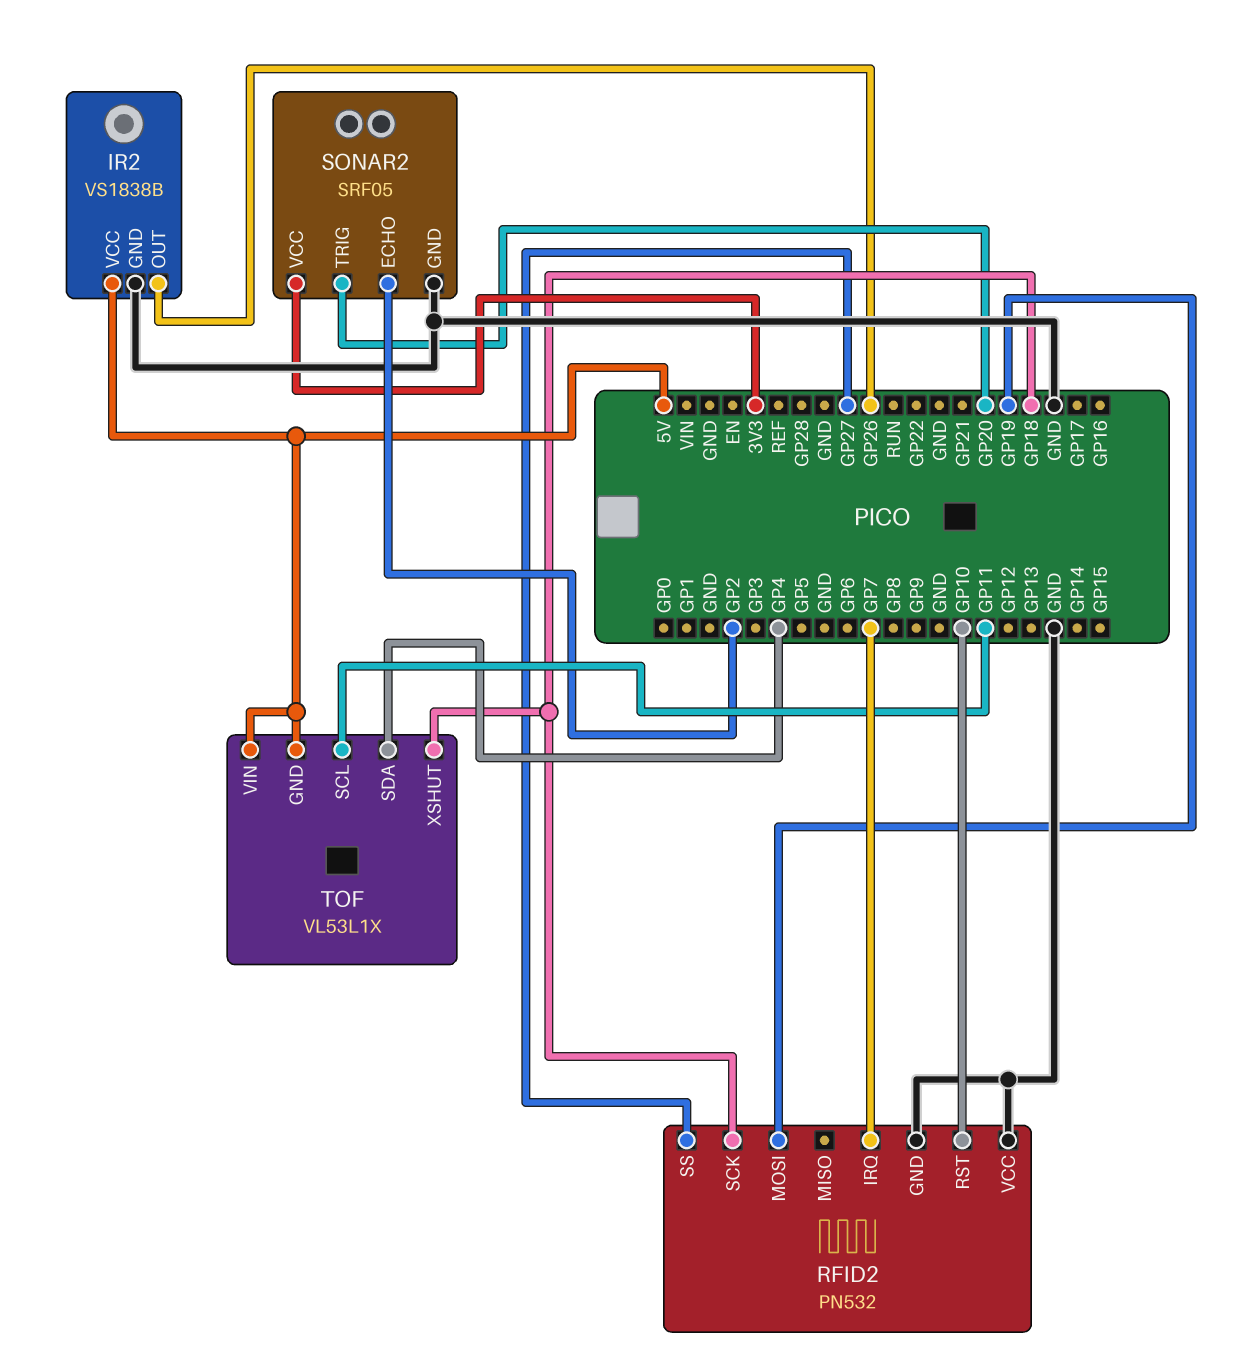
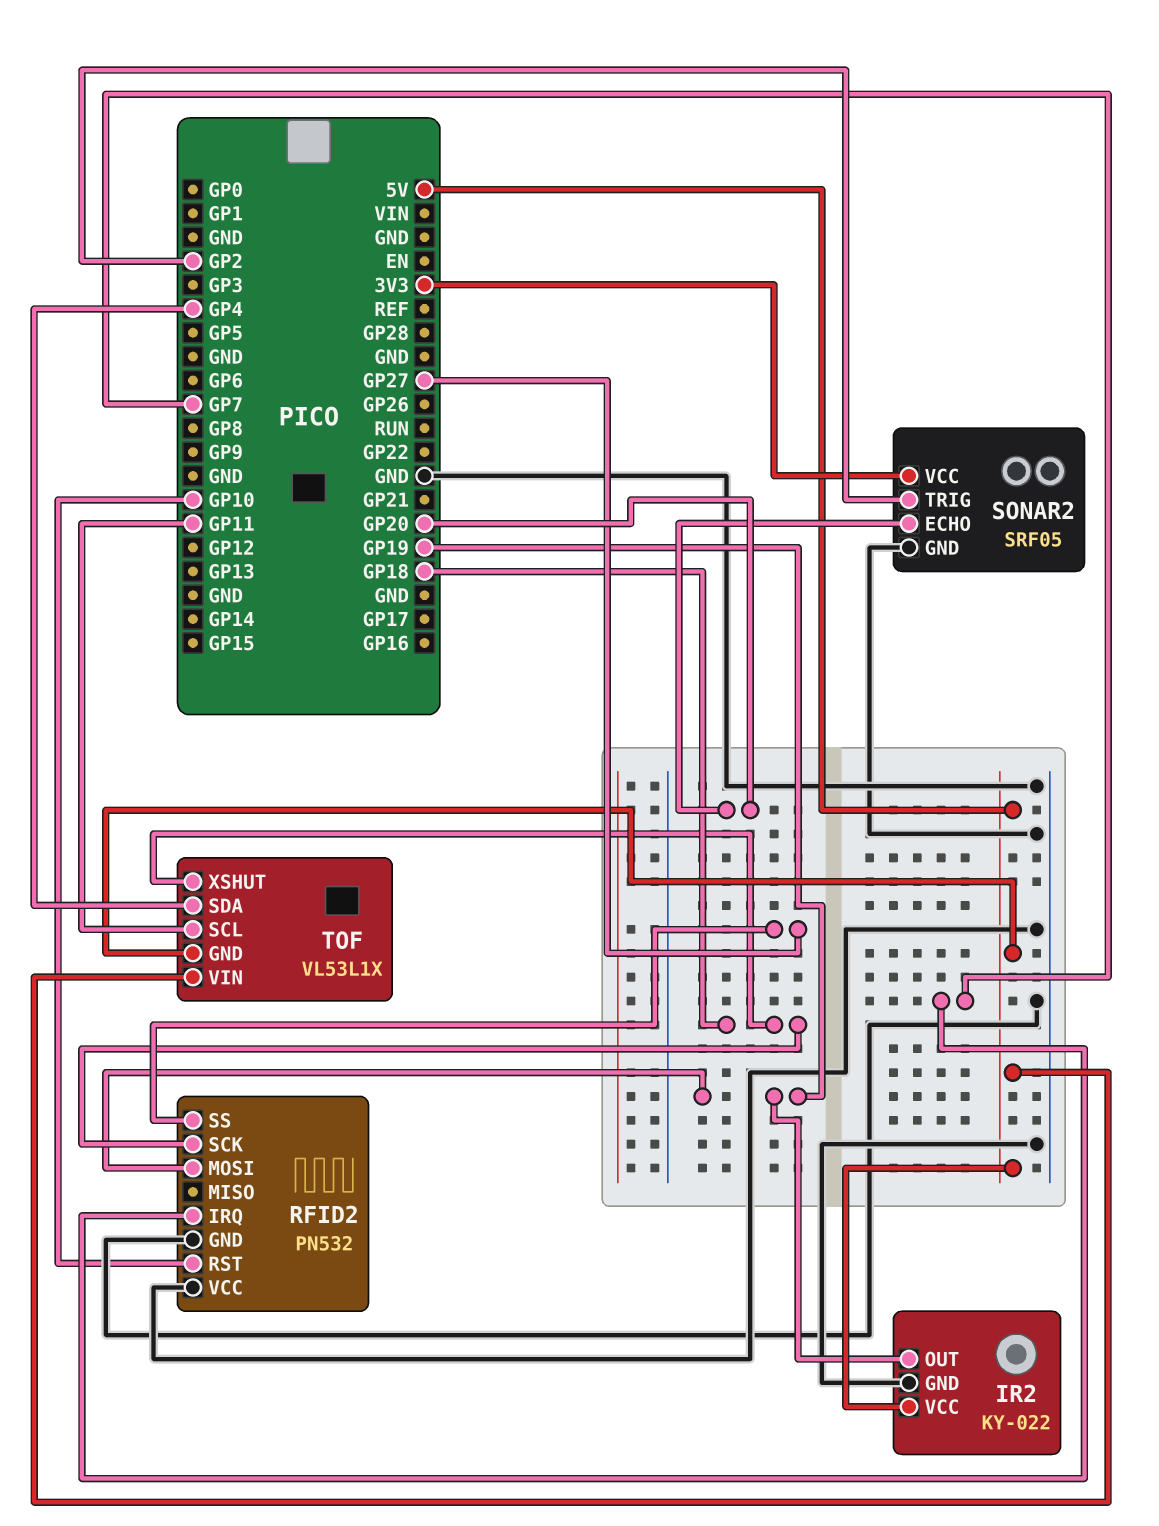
IR2: VS1838B -> KY-022
IR2 pin OUT: GP26 -> GP19
SONAR2 pin ECHO: GP2 -> GP20
SONAR2 pin TRIG: GP20 -> GP2

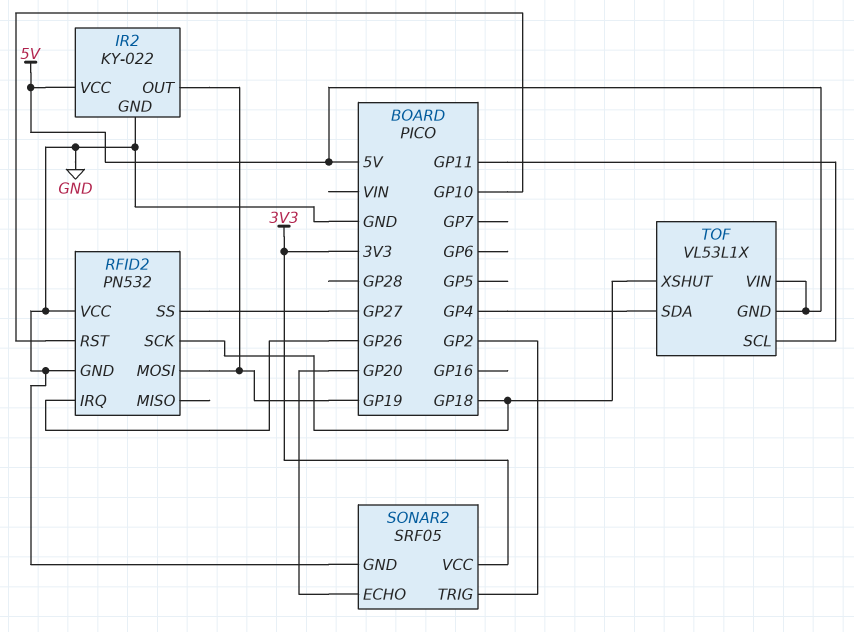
RFID2 pin IRQ: GP7 -> GP26

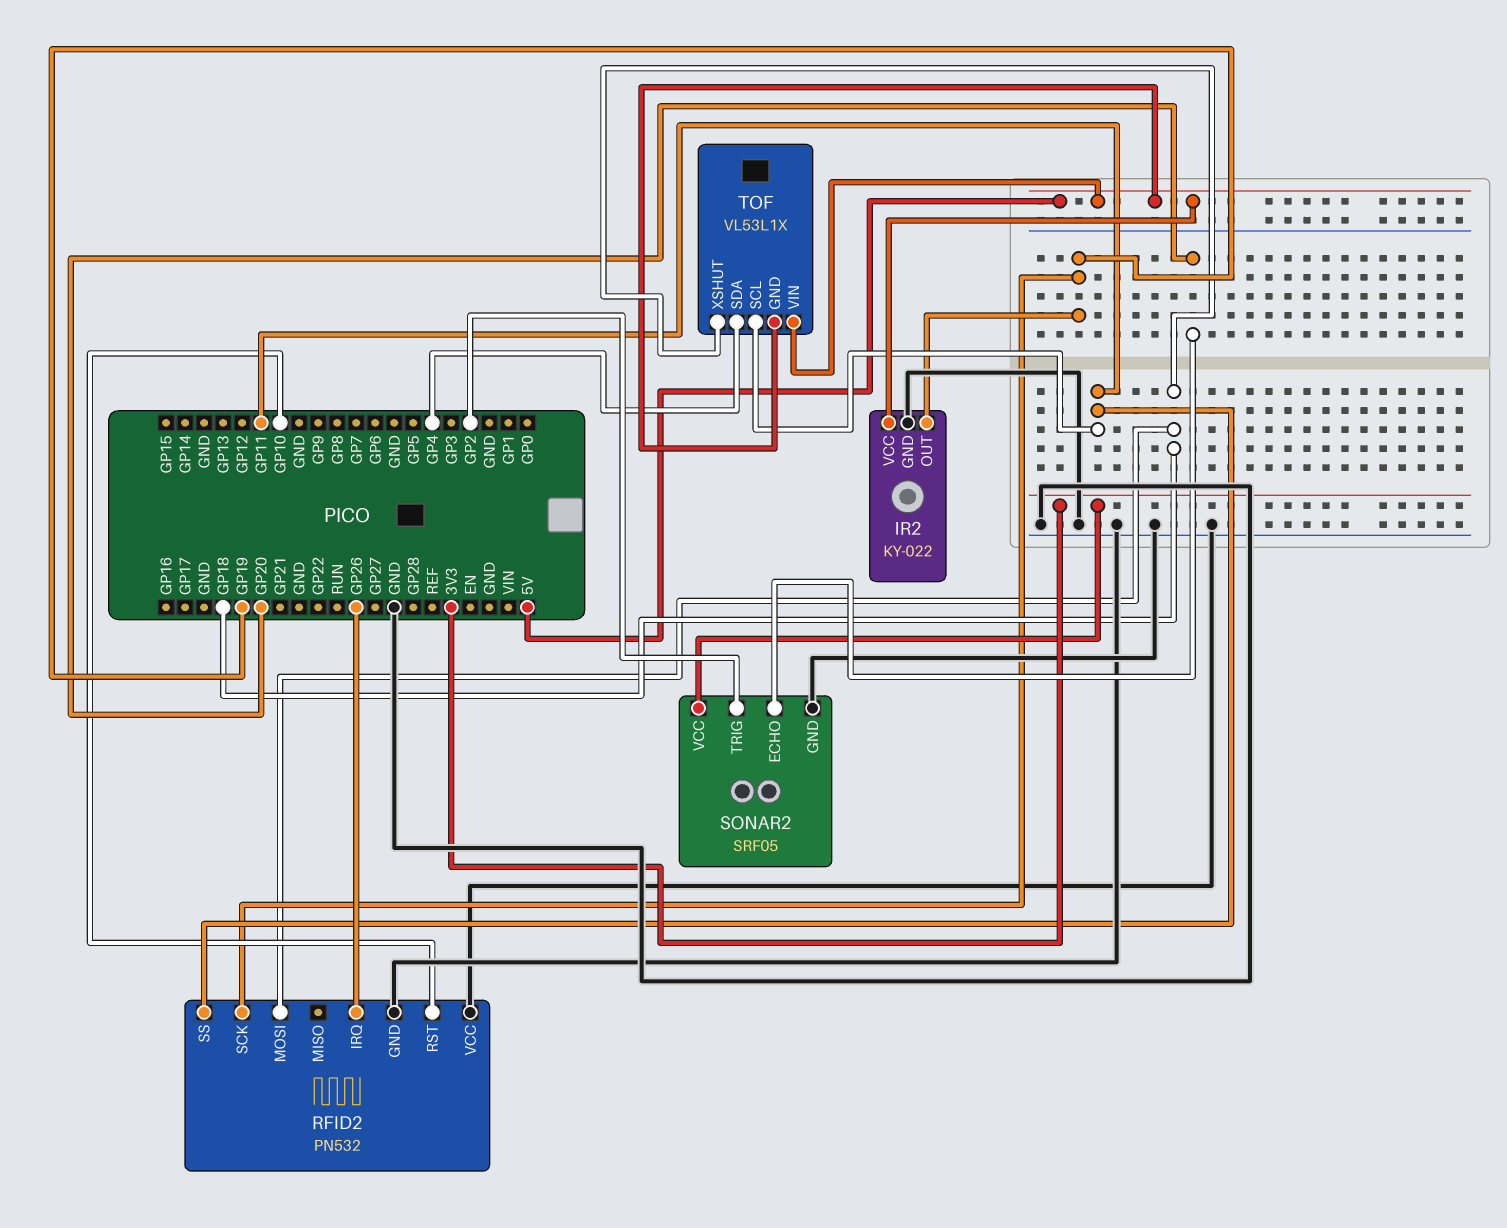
RFID2 pin MOSI: GP19 -> GP18
RFID2 pin SCK: GP18 -> GP19
RFID2 pin SS: GP27 -> GP11

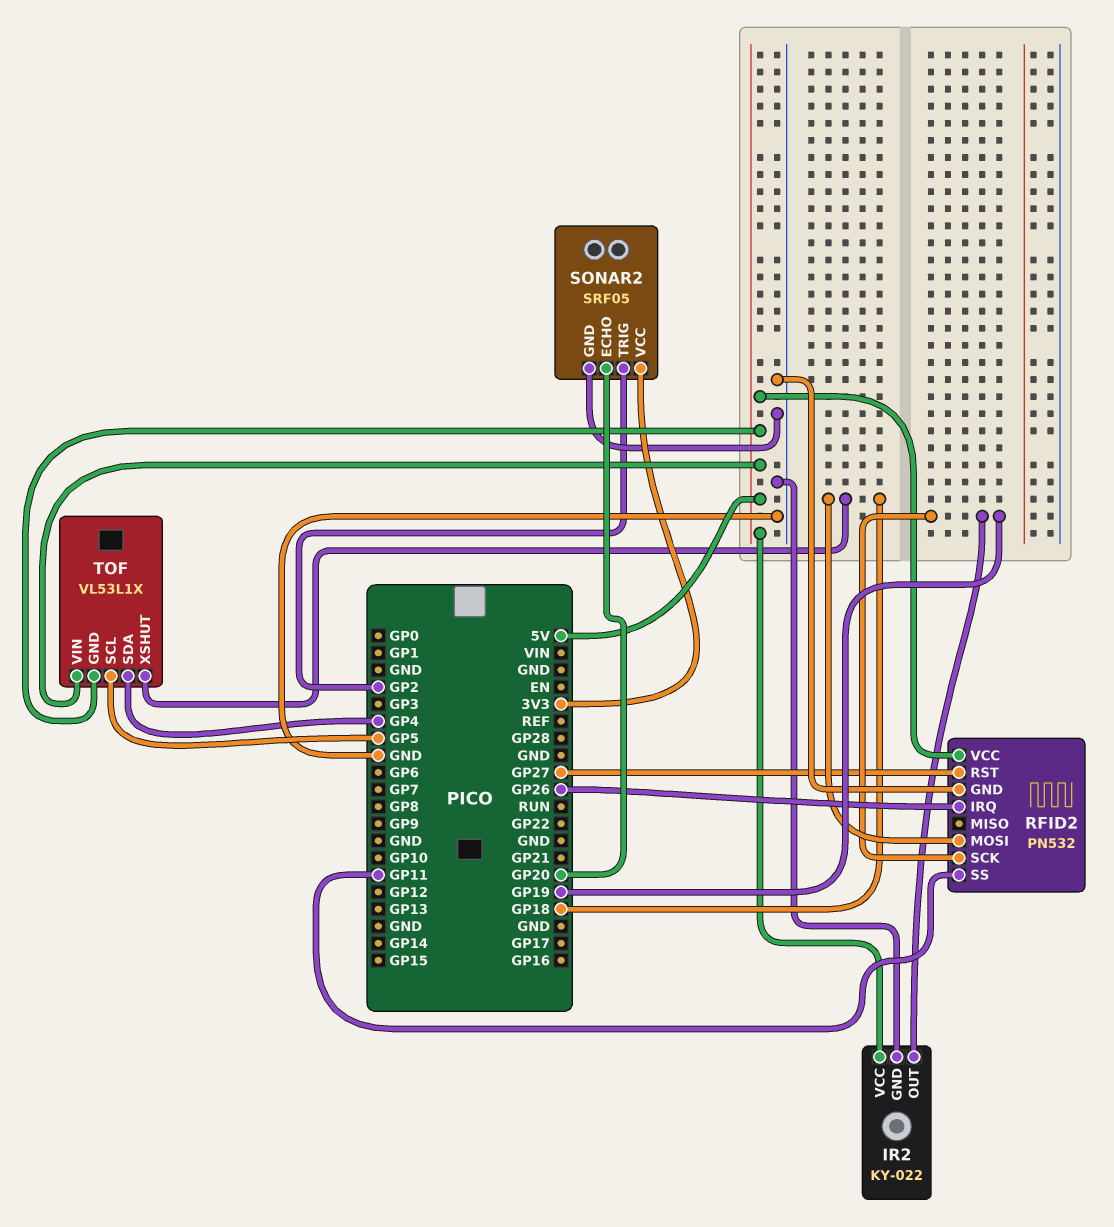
RFID2 pin RST: GP10 -> GP27
RFID2 pin VCC: GND -> 5V
TOF pin SCL: GP11 -> GP5

